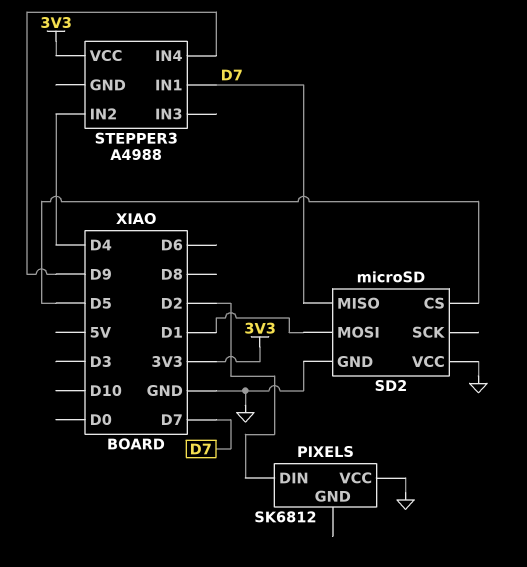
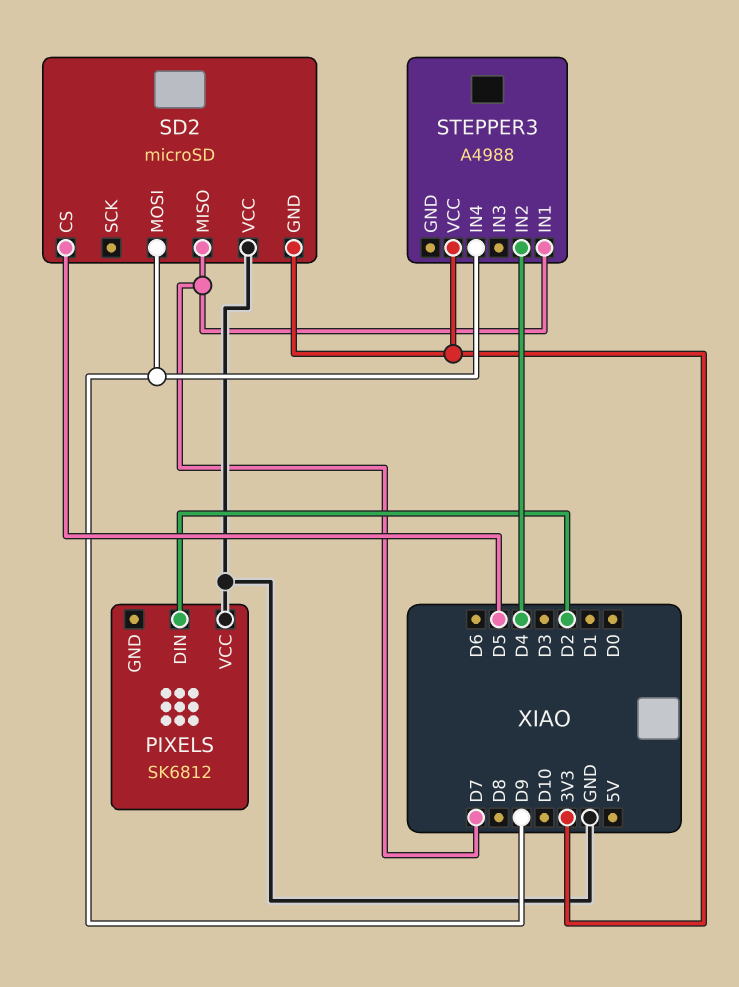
SD2 pin GND: GND -> 3V3
SD2 pin MOSI: D1 -> D9

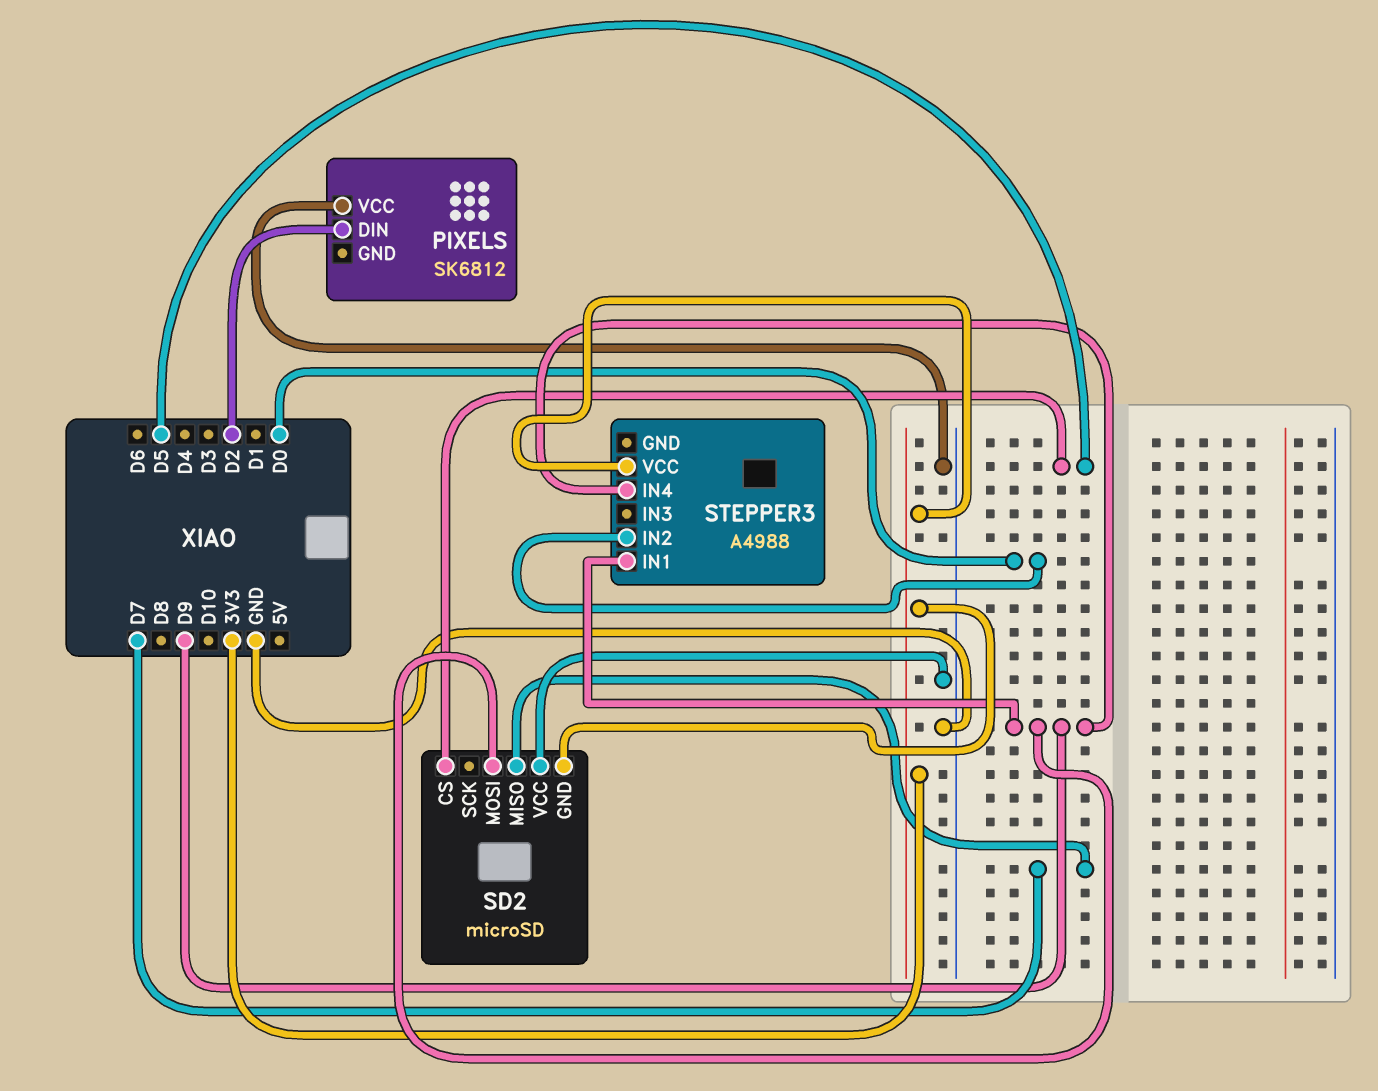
STEPPER3 pin IN1: D7 -> D9
STEPPER3 pin IN2: D4 -> D0

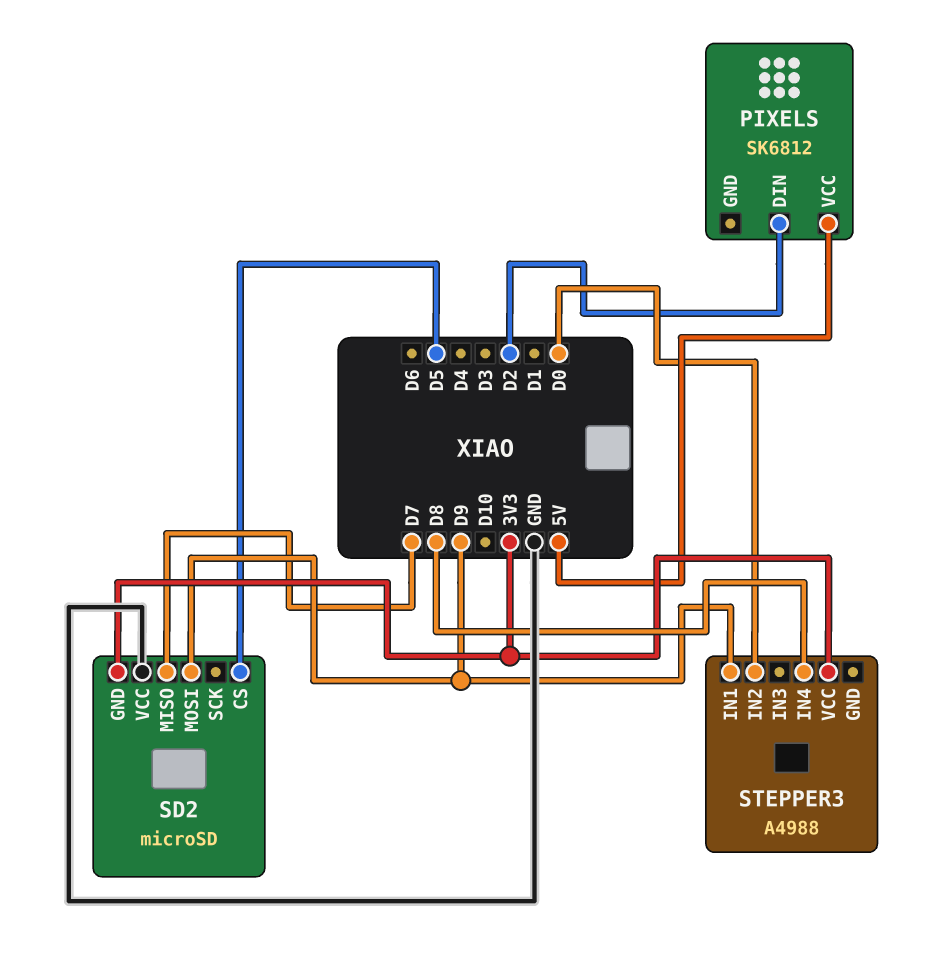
PIXELS pin VCC: GND -> 5V
STEPPER3 pin IN4: D9 -> D8

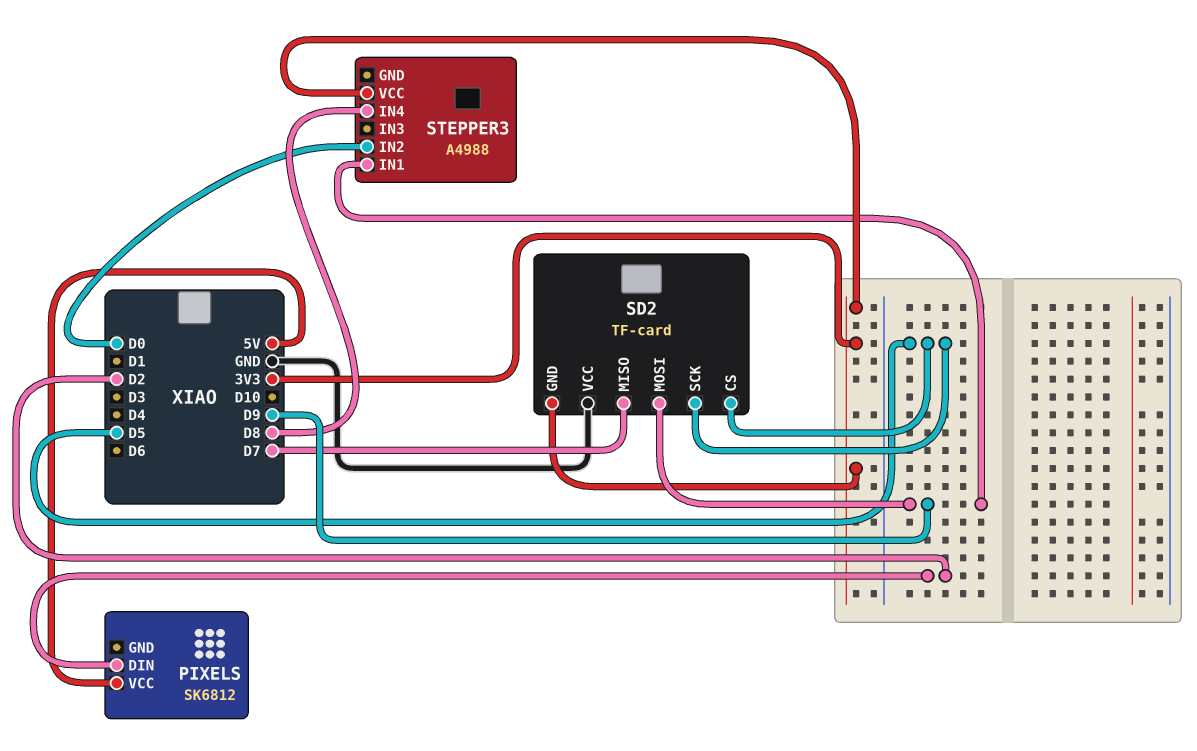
SD2: microSD -> TF-card
SD2 pin SCK: none -> D5

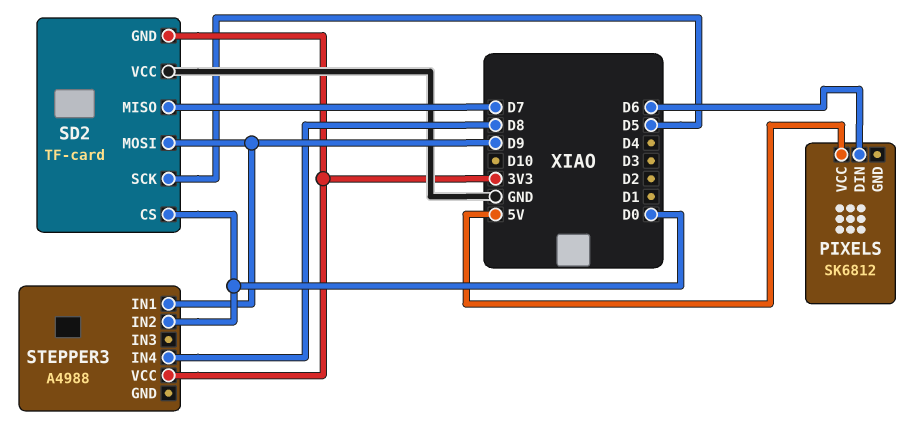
PIXELS pin DIN: D2 -> D6
SD2 pin CS: D5 -> D0

